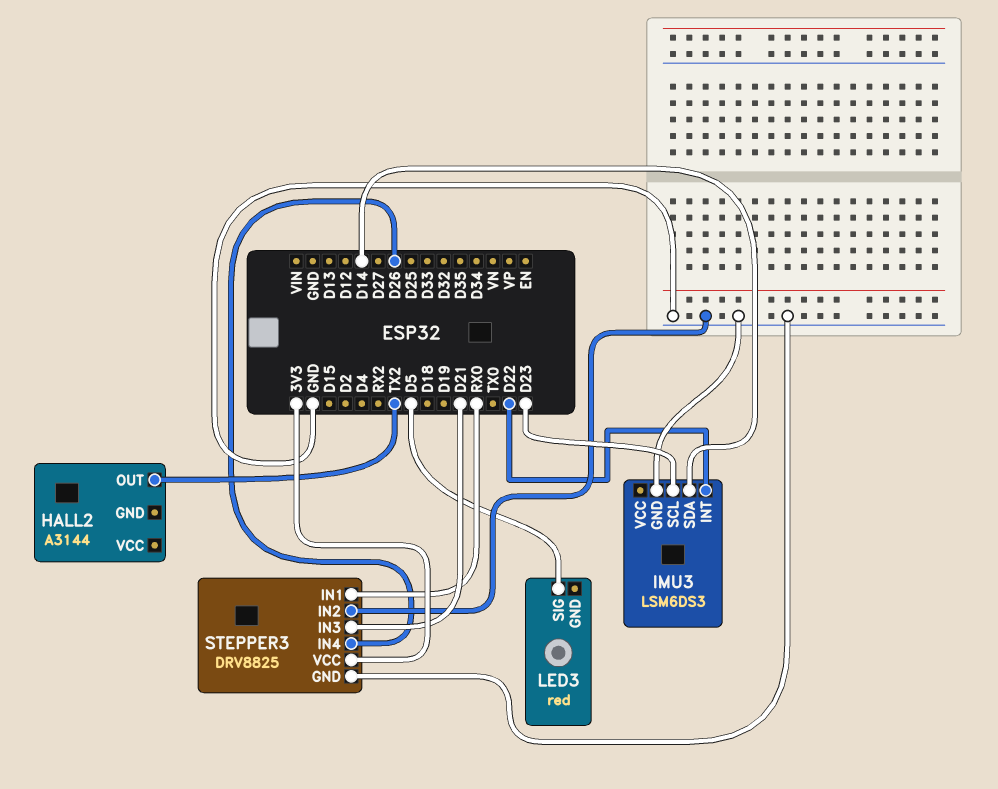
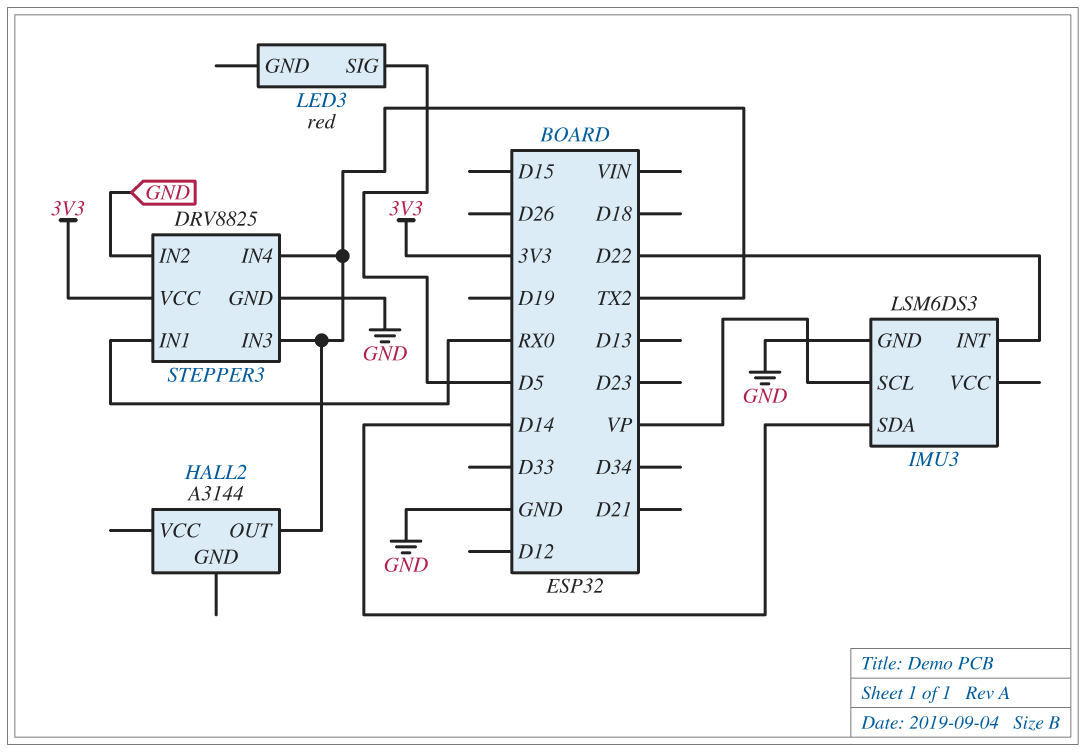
IMU3 pin SCL: D23 -> VP
STEPPER3 pin IN3: D21 -> TX2
STEPPER3 pin IN4: D26 -> TX2

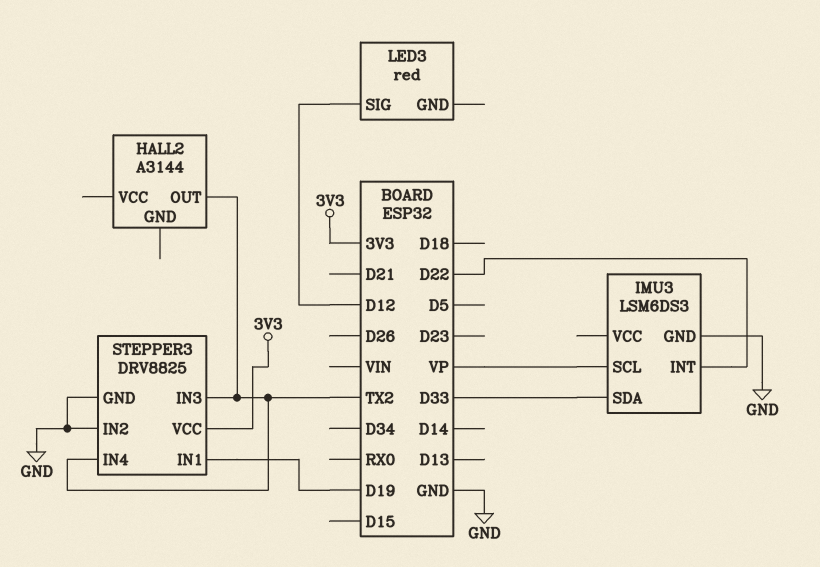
IMU3 pin SDA: D14 -> D33
LED3 pin SIG: D5 -> D12
STEPPER3 pin IN1: RX0 -> D19

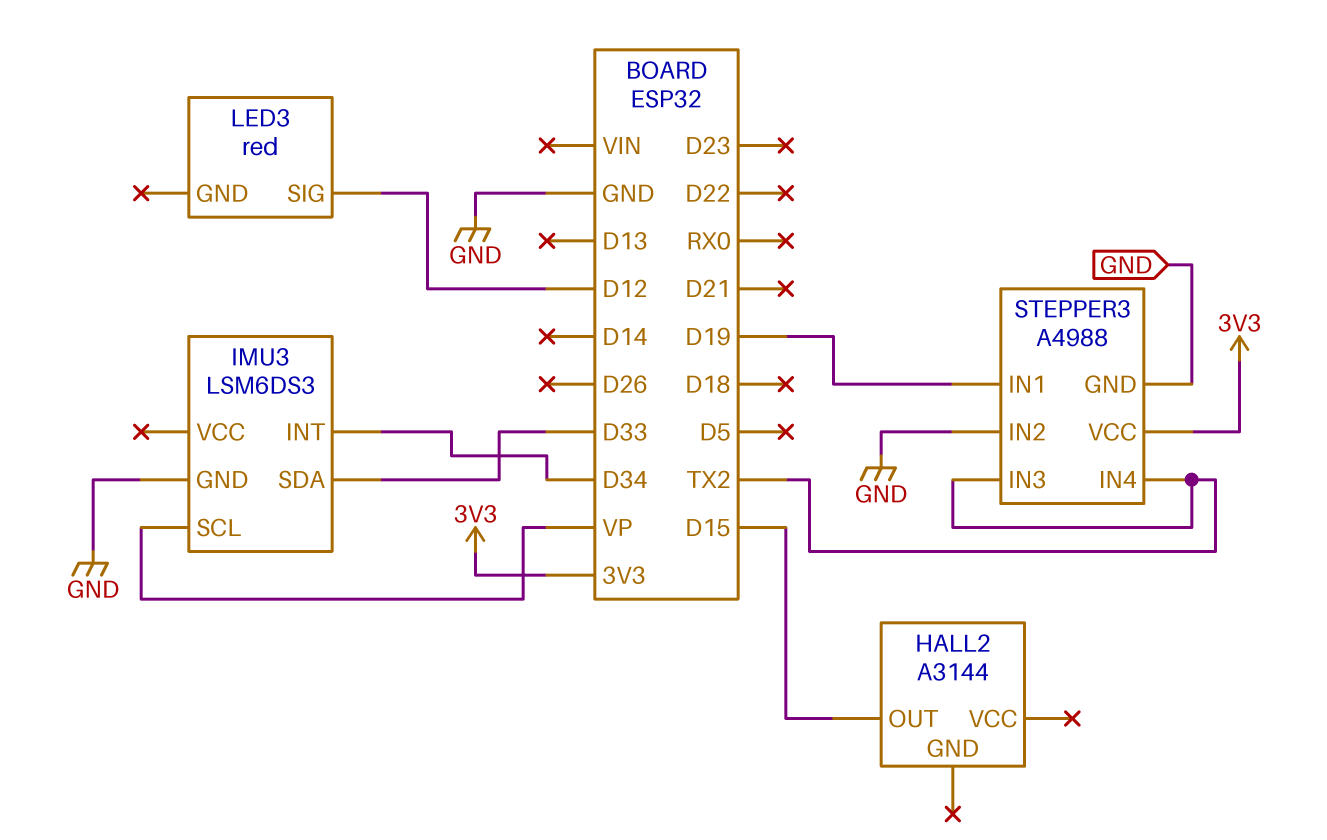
HALL2 pin OUT: TX2 -> D15
IMU3 pin INT: D22 -> D34
STEPPER3: DRV8825 -> A4988

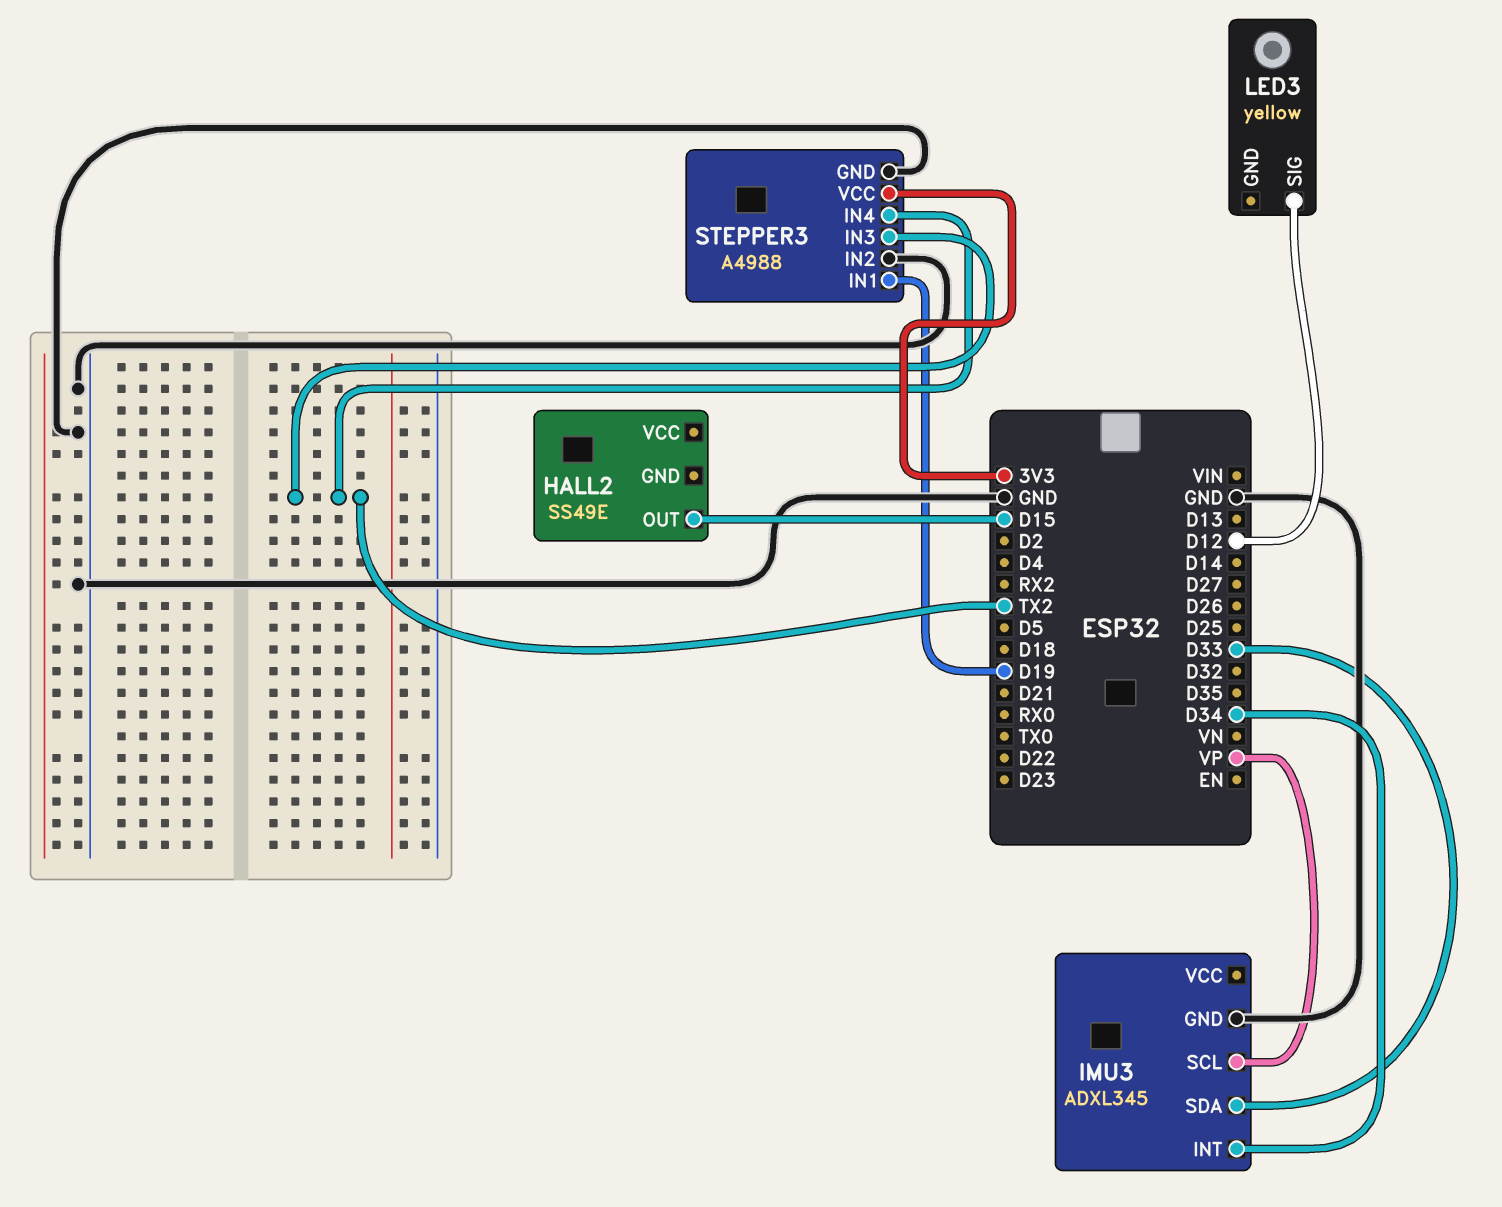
HALL2: A3144 -> SS49E
IMU3: LSM6DS3 -> ADXL345
LED3: red -> yellow

